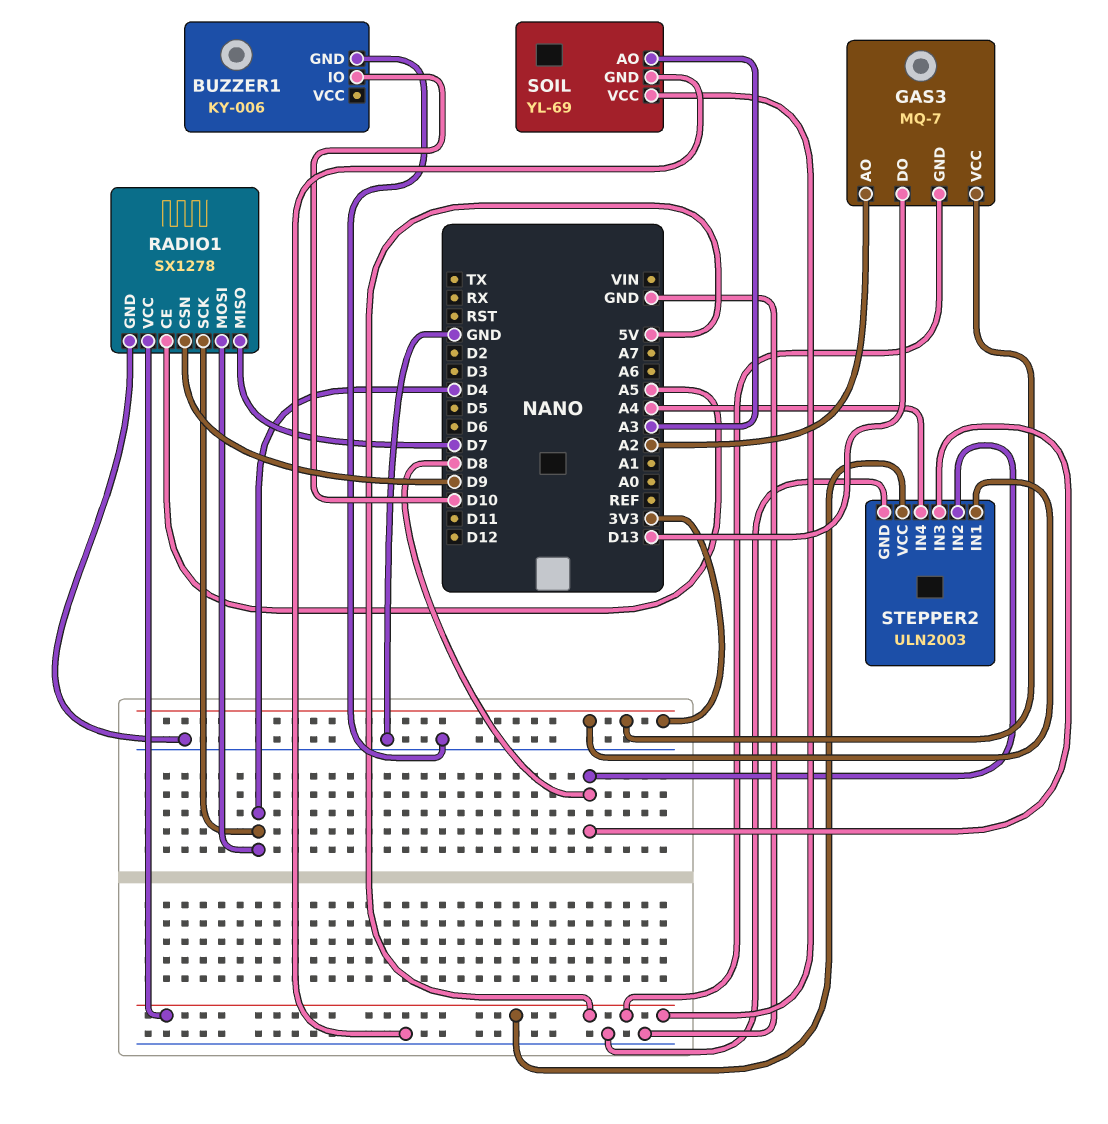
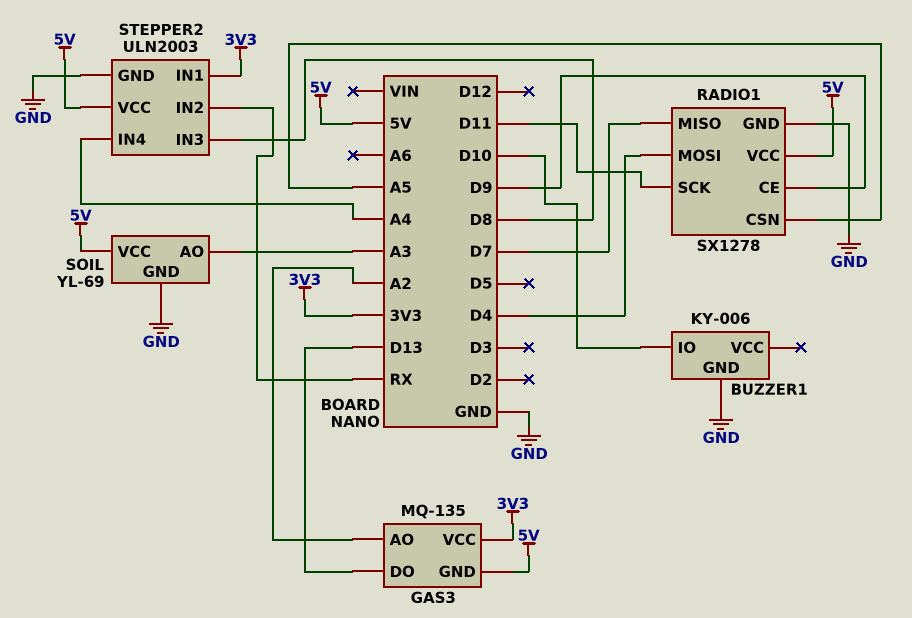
GAS3: MQ-7 -> MQ-135
RADIO1 pin CE: A5 -> D9
RADIO1 pin CSN: D9 -> A5
RADIO1 pin SCK: D4 -> D11
STEPPER2 pin IN2: D8 -> RX

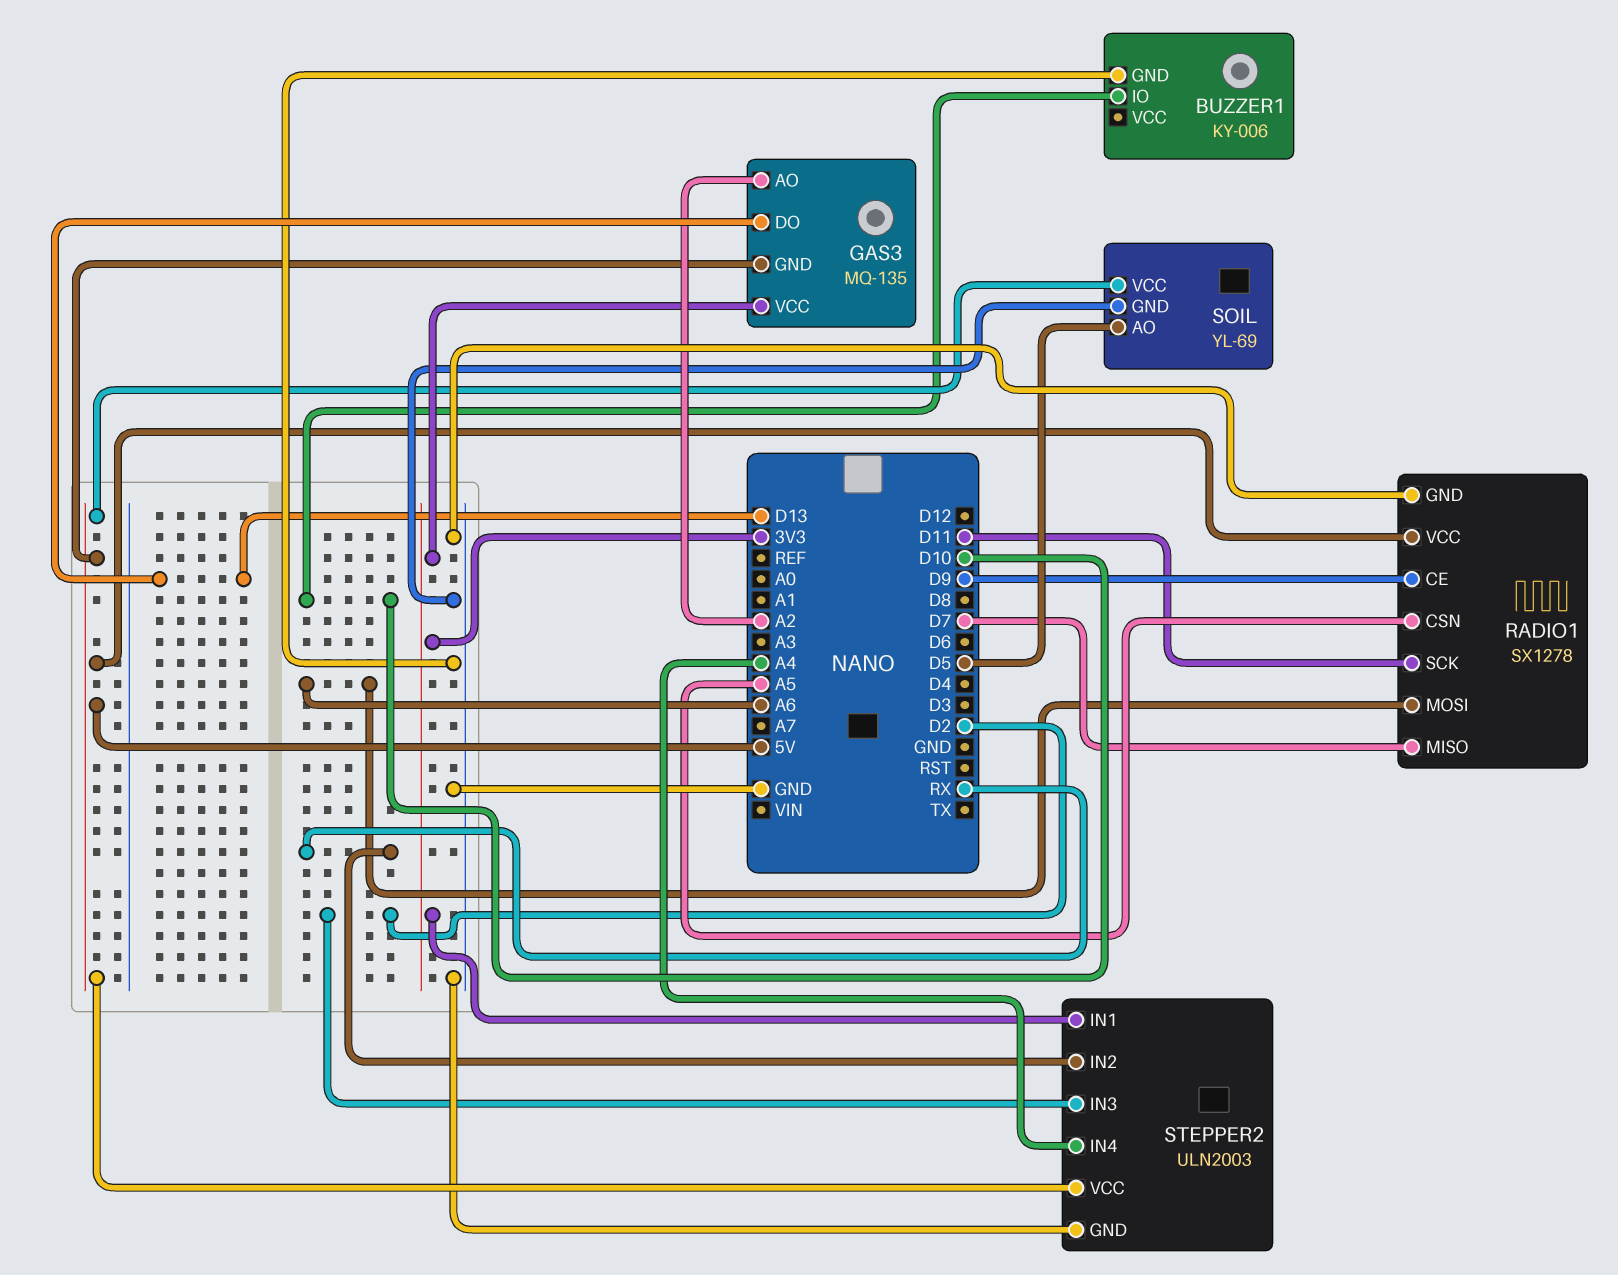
RADIO1 pin MOSI: D4 -> A6
SOIL pin AO: A3 -> D5
STEPPER2 pin IN3: D8 -> D2

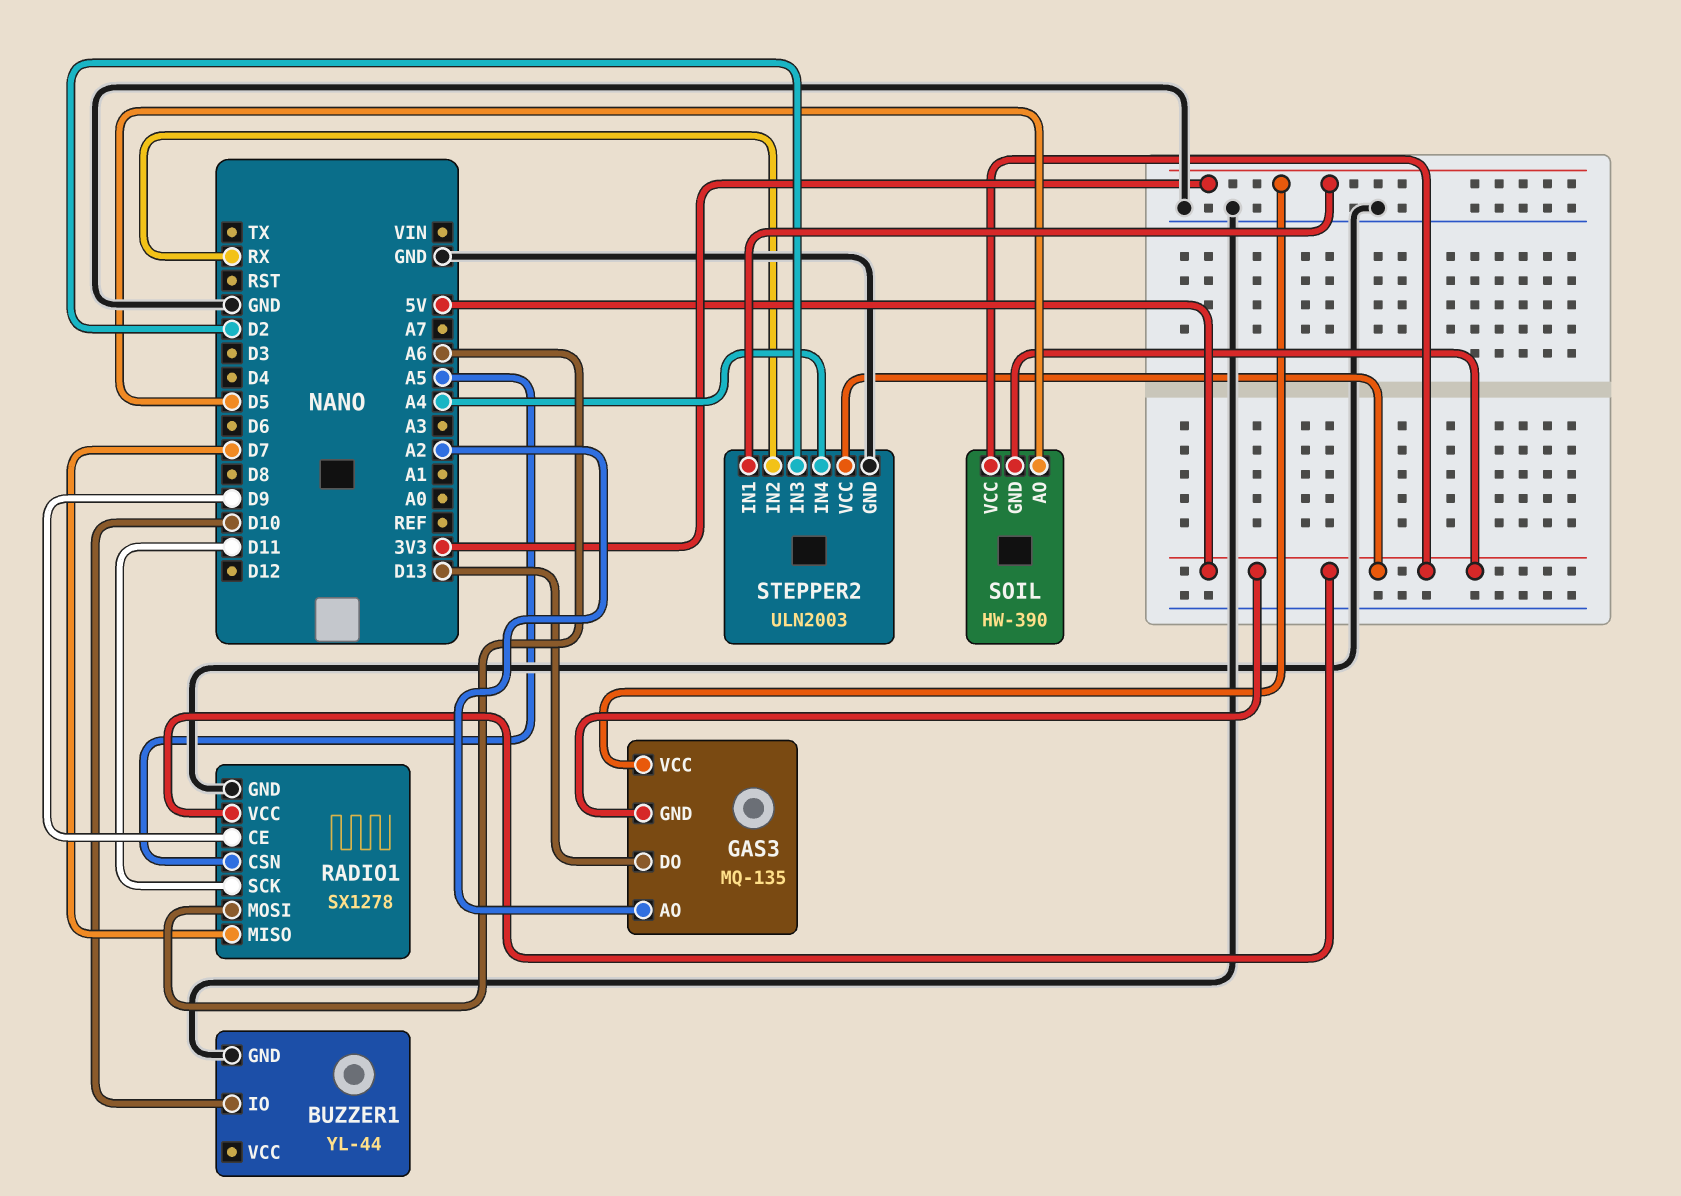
BUZZER1: KY-006 -> YL-44
SOIL: YL-69 -> HW-390
SOIL pin GND: GND -> 5V

